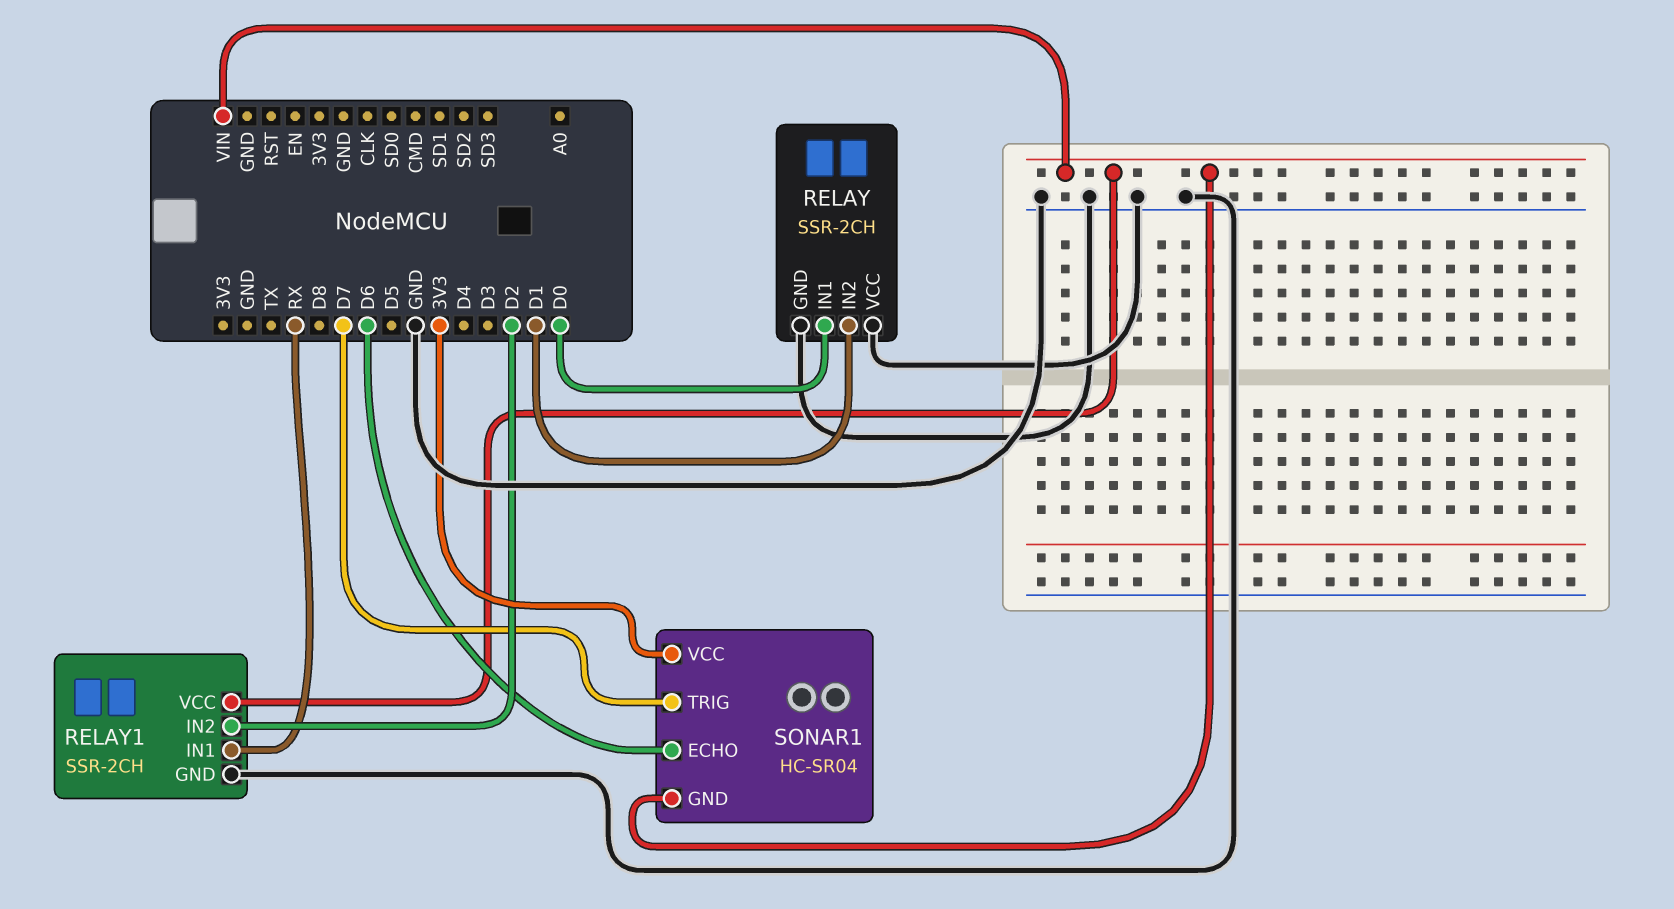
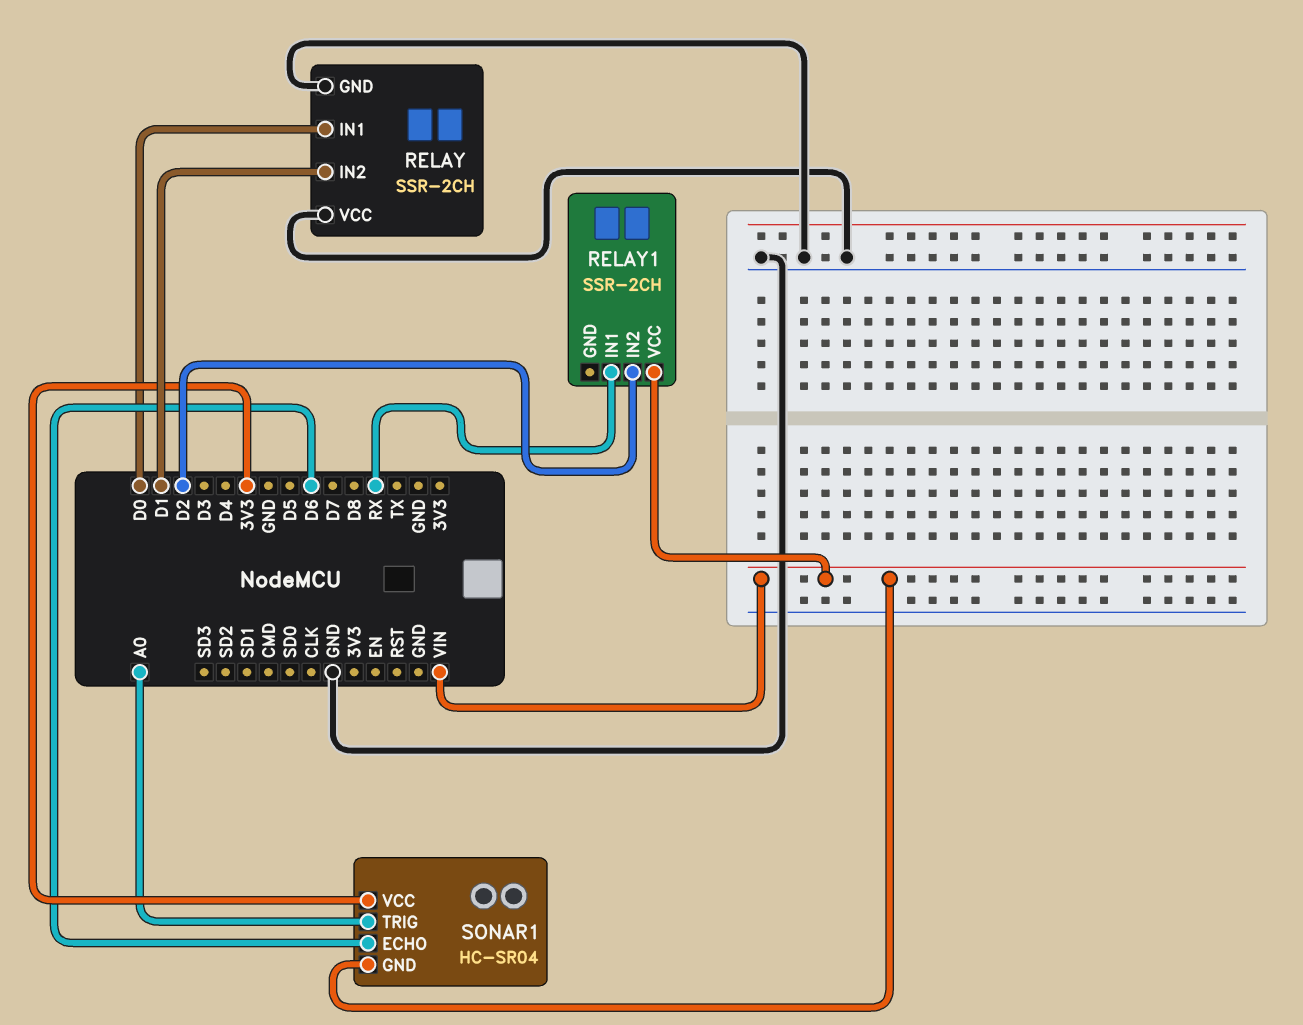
RELAY1 pin GND: GND -> none
SONAR1 pin TRIG: D7 -> A0

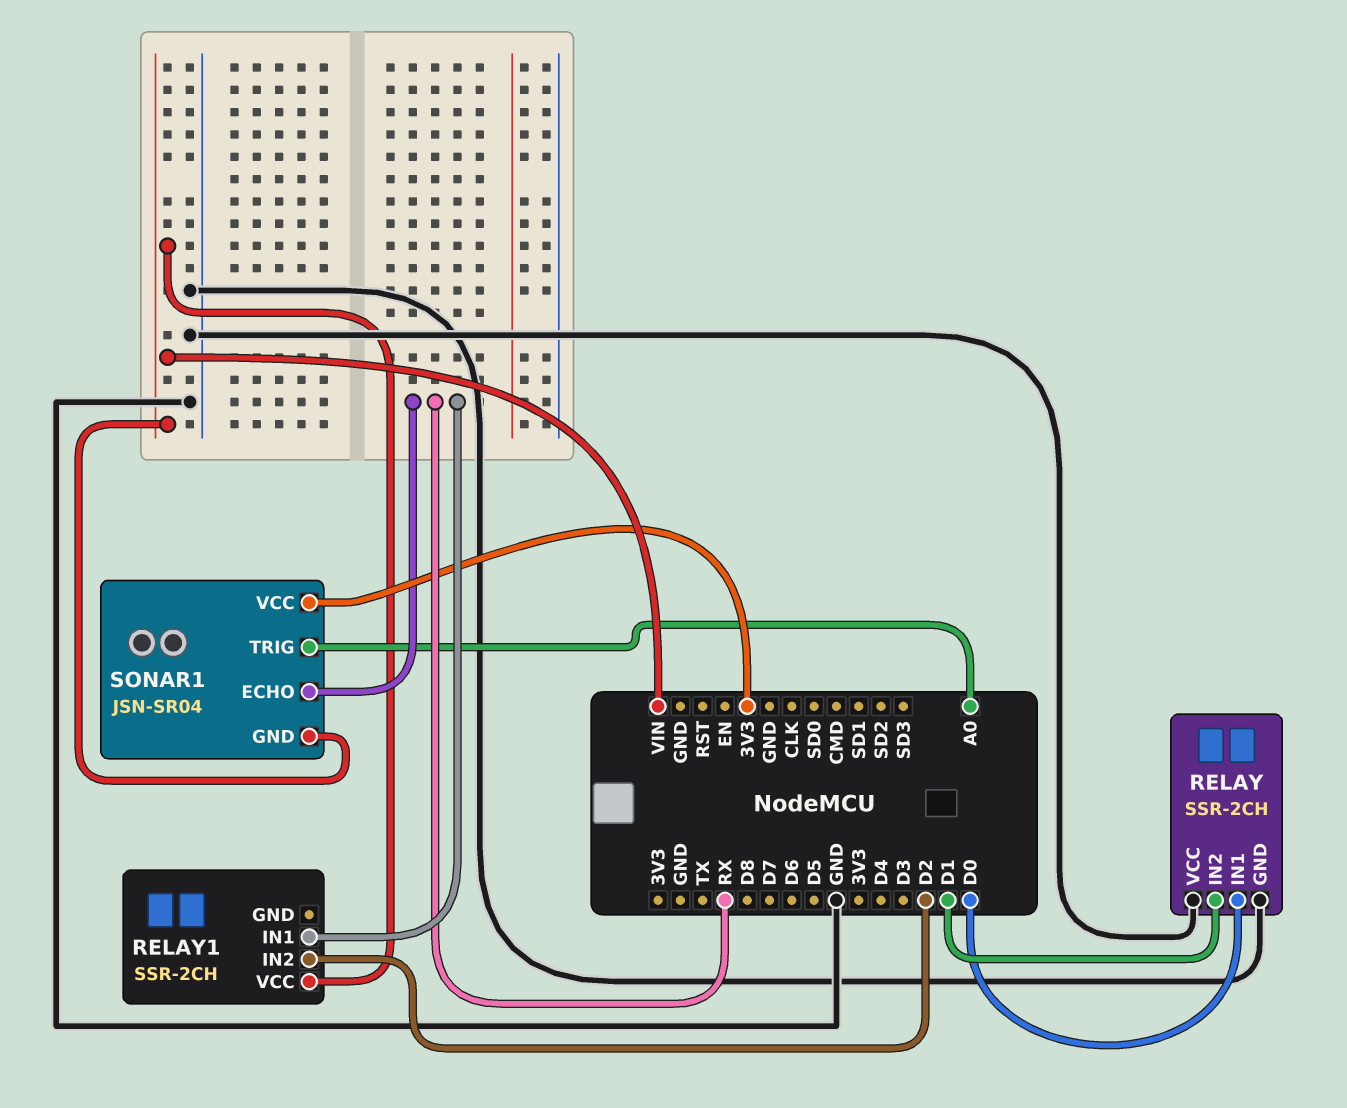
SONAR1: HC-SR04 -> JSN-SR04
SONAR1 pin ECHO: D6 -> RX

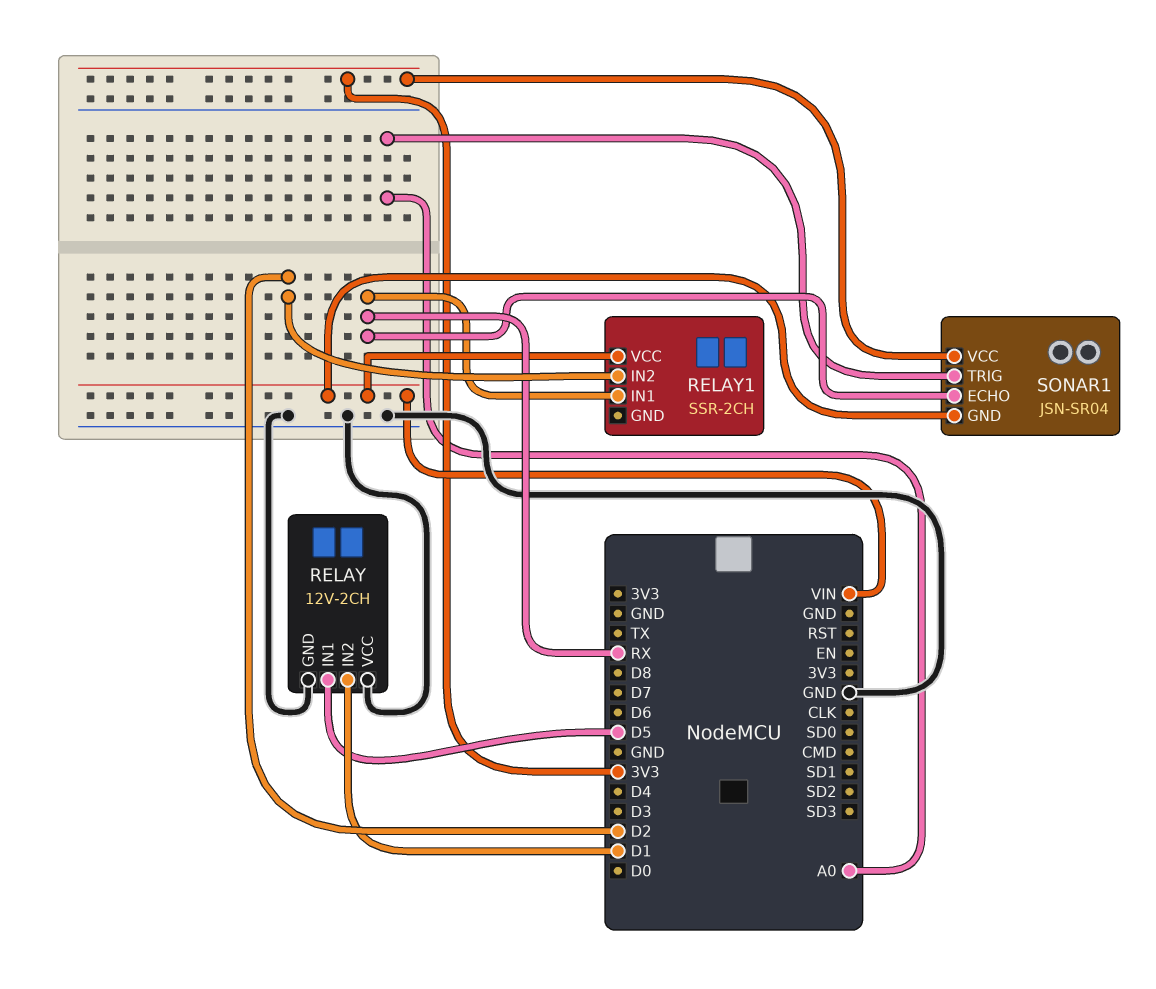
RELAY: SSR-2CH -> 12V-2CH
RELAY pin IN1: D0 -> D5

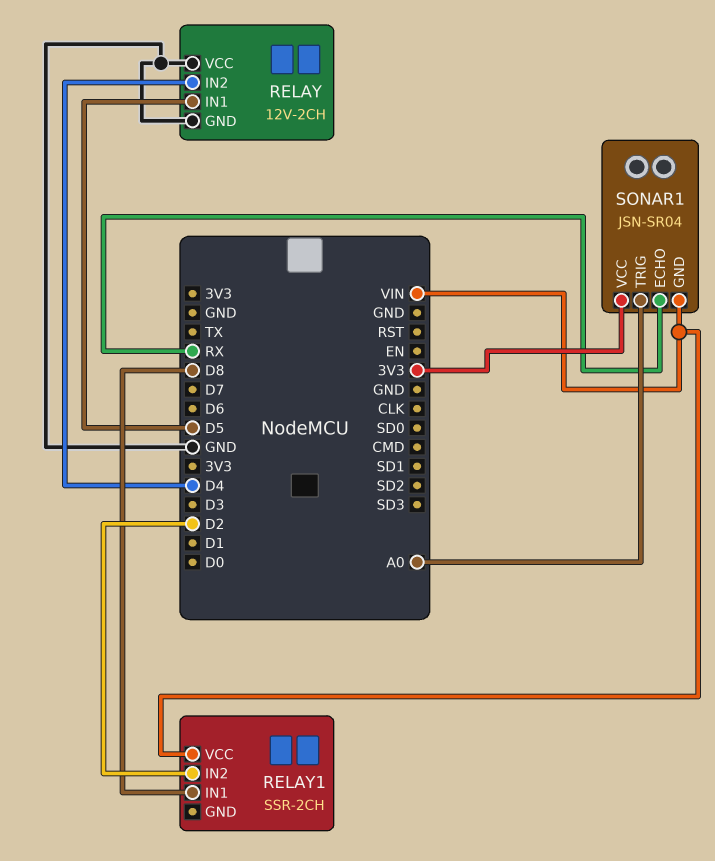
RELAY pin IN2: D1 -> D4
RELAY1 pin IN1: RX -> D8

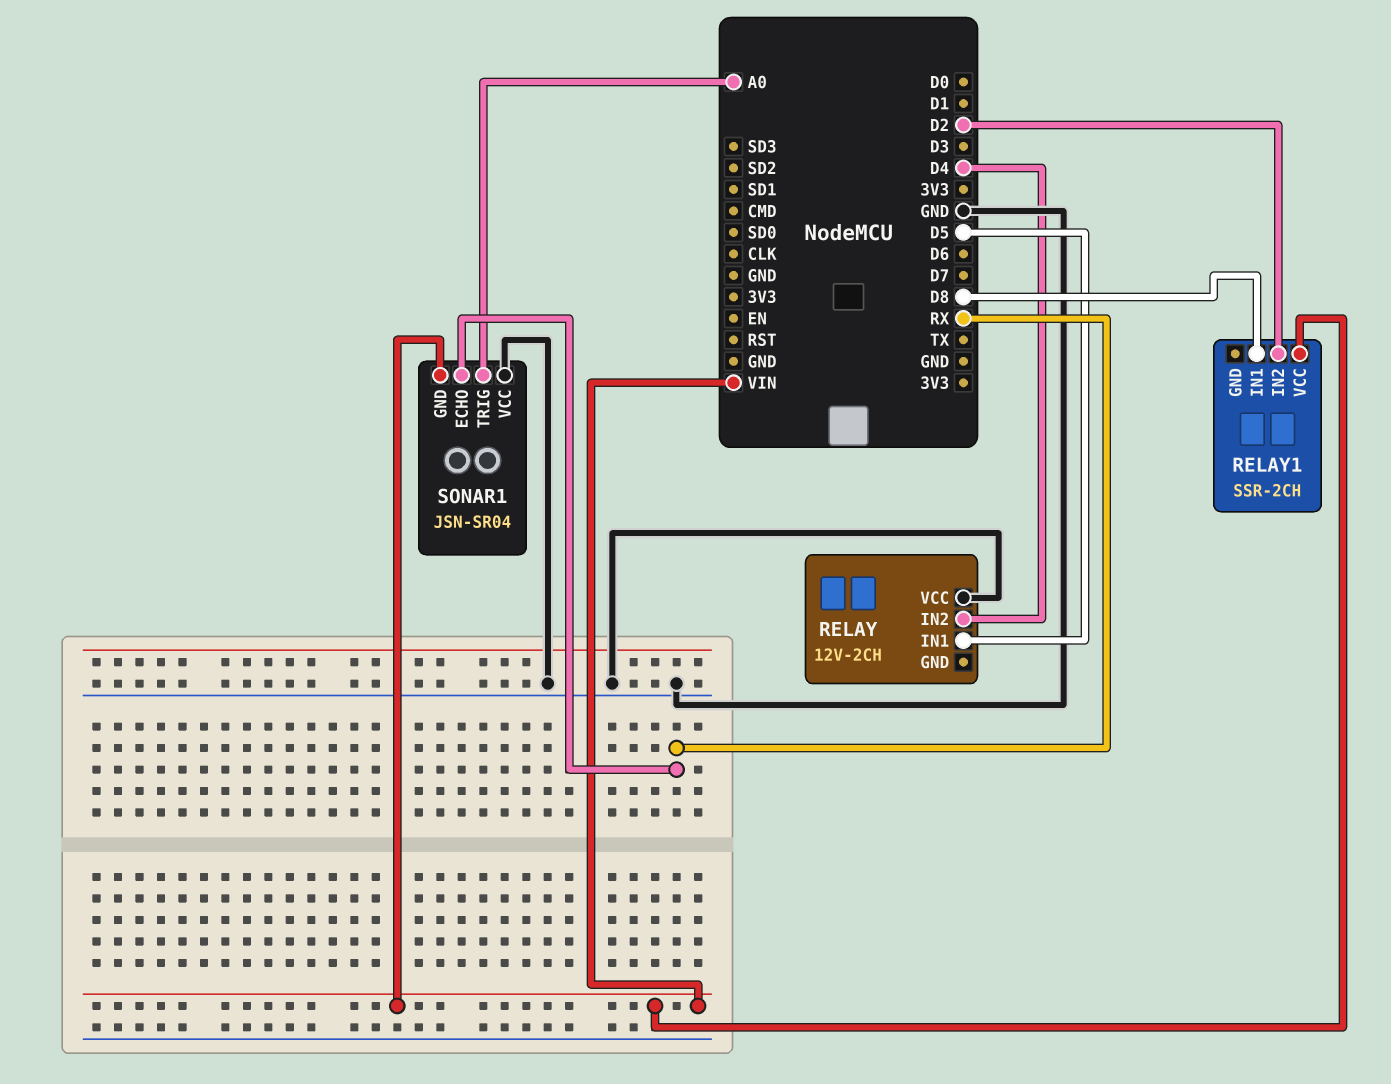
RELAY pin GND: GND -> none
SONAR1 pin VCC: 3V3 -> GND

